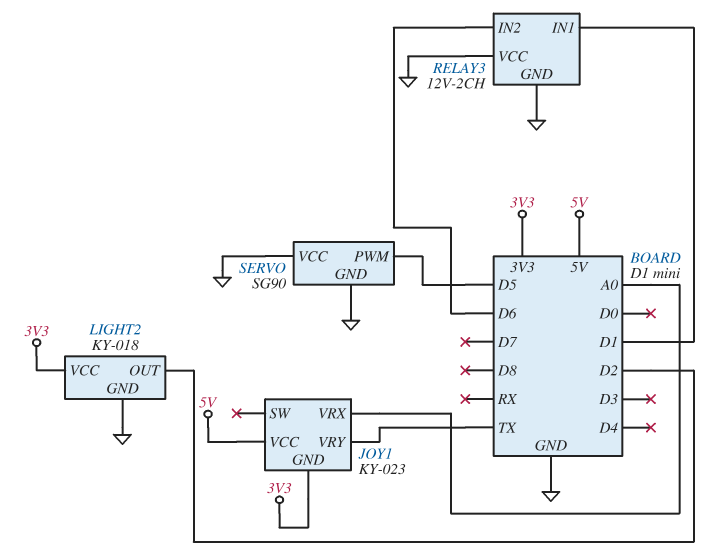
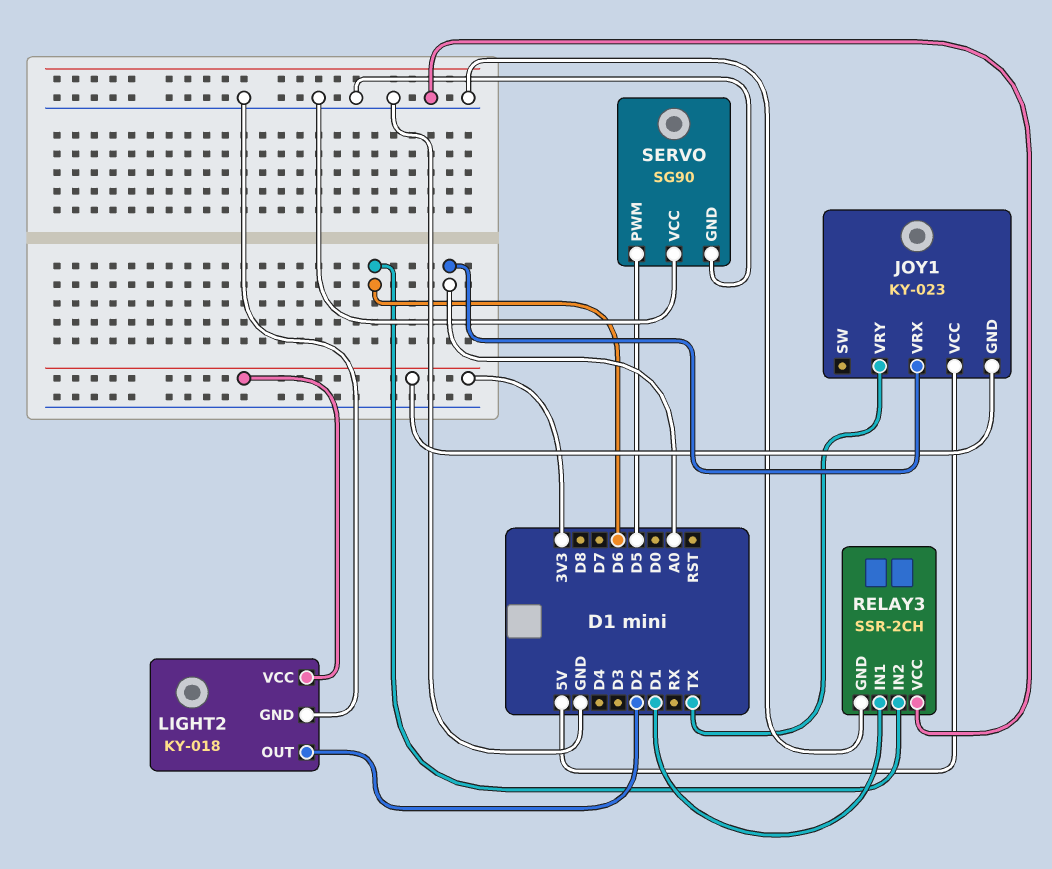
RELAY3: 12V-2CH -> SSR-2CH

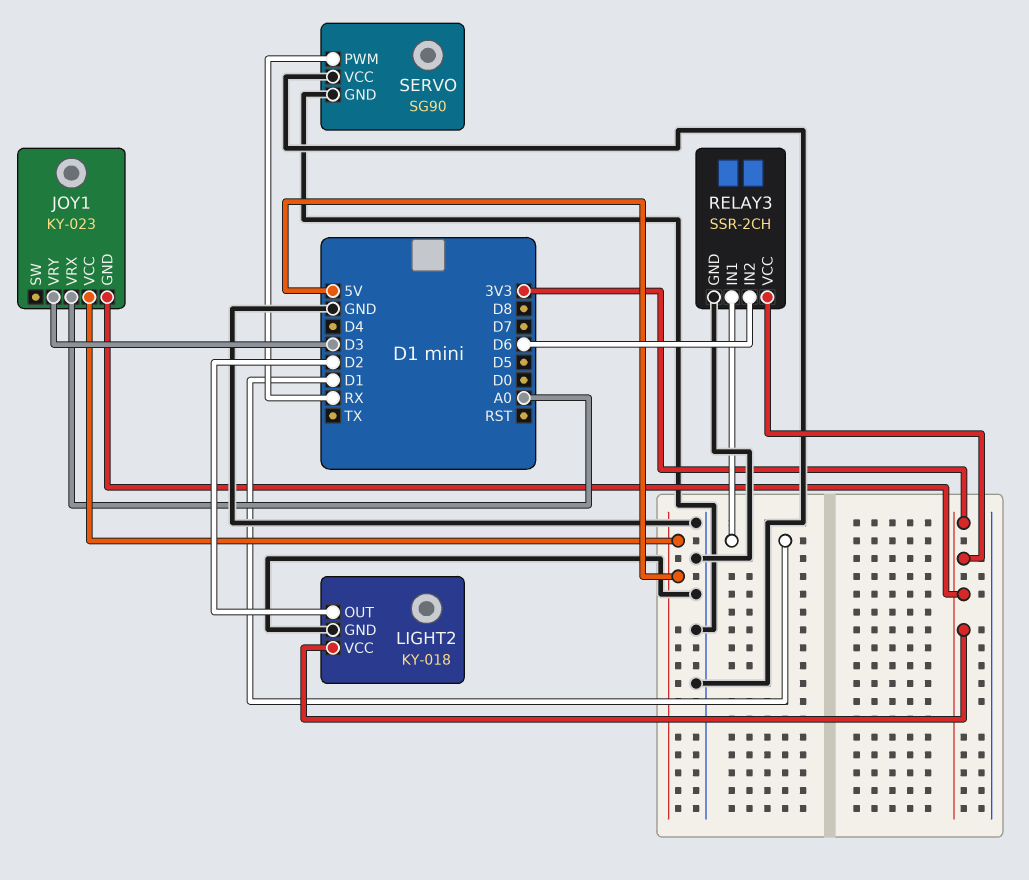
JOY1 pin VRY: TX -> D3
RELAY3 pin VCC: GND -> 3V3
SERVO pin PWM: D5 -> RX

